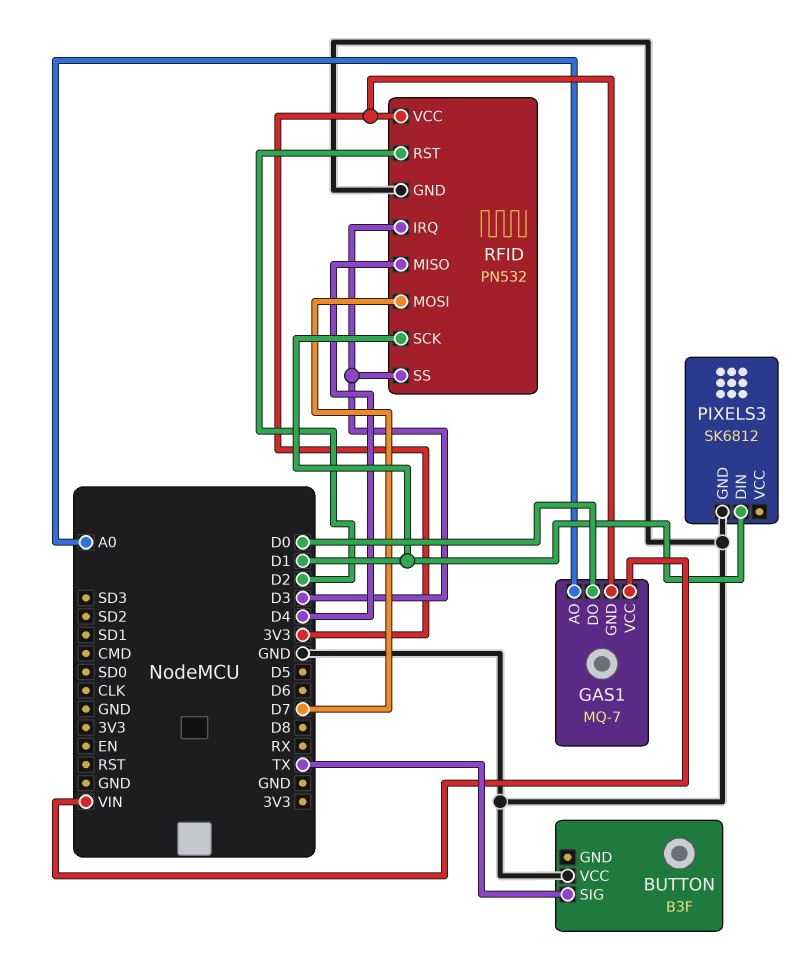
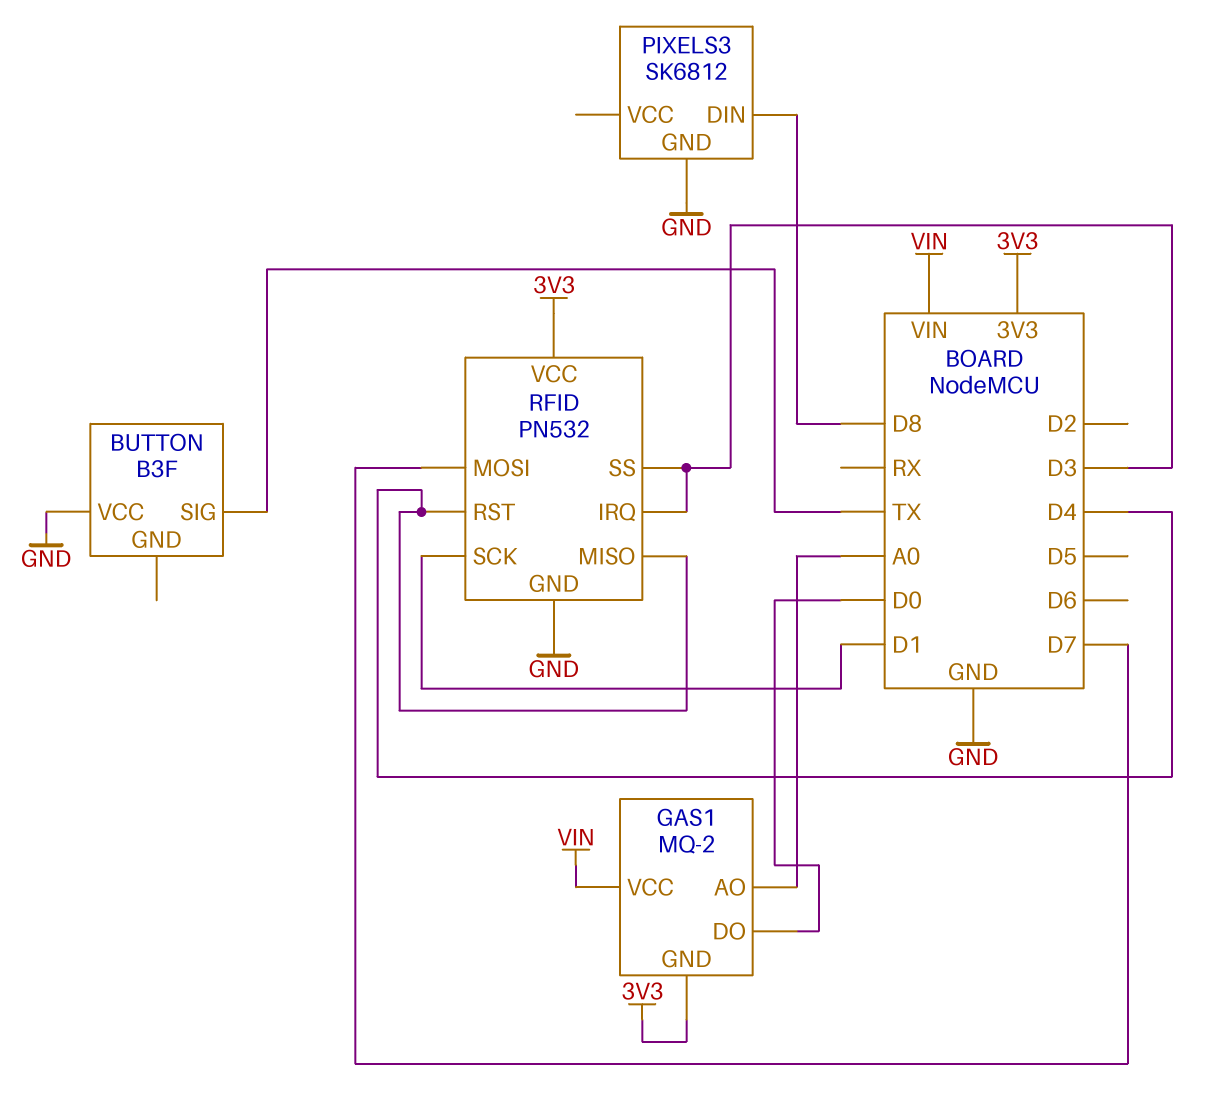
GAS1: MQ-7 -> MQ-2
PIXELS3 pin DIN: D1 -> D8
RFID pin RST: D2 -> D4

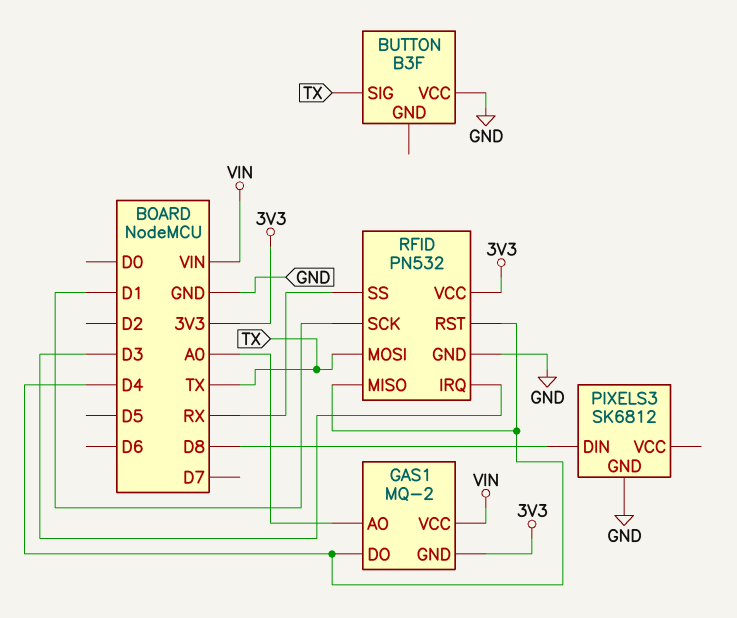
GAS1 pin DO: D0 -> D4
RFID pin MOSI: D7 -> TX
RFID pin SS: D3 -> RX

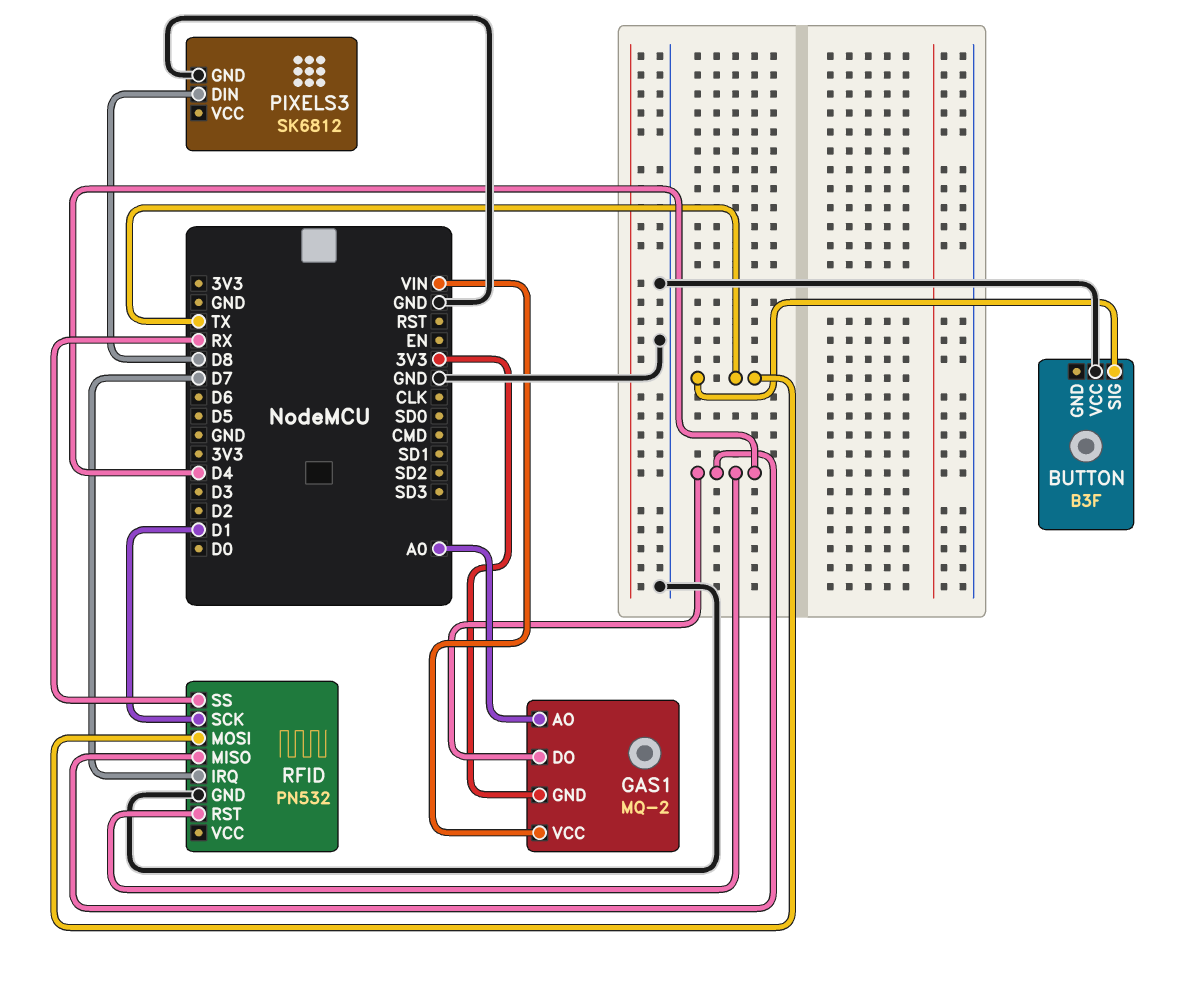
RFID pin IRQ: D3 -> D7
RFID pin VCC: 3V3 -> none

